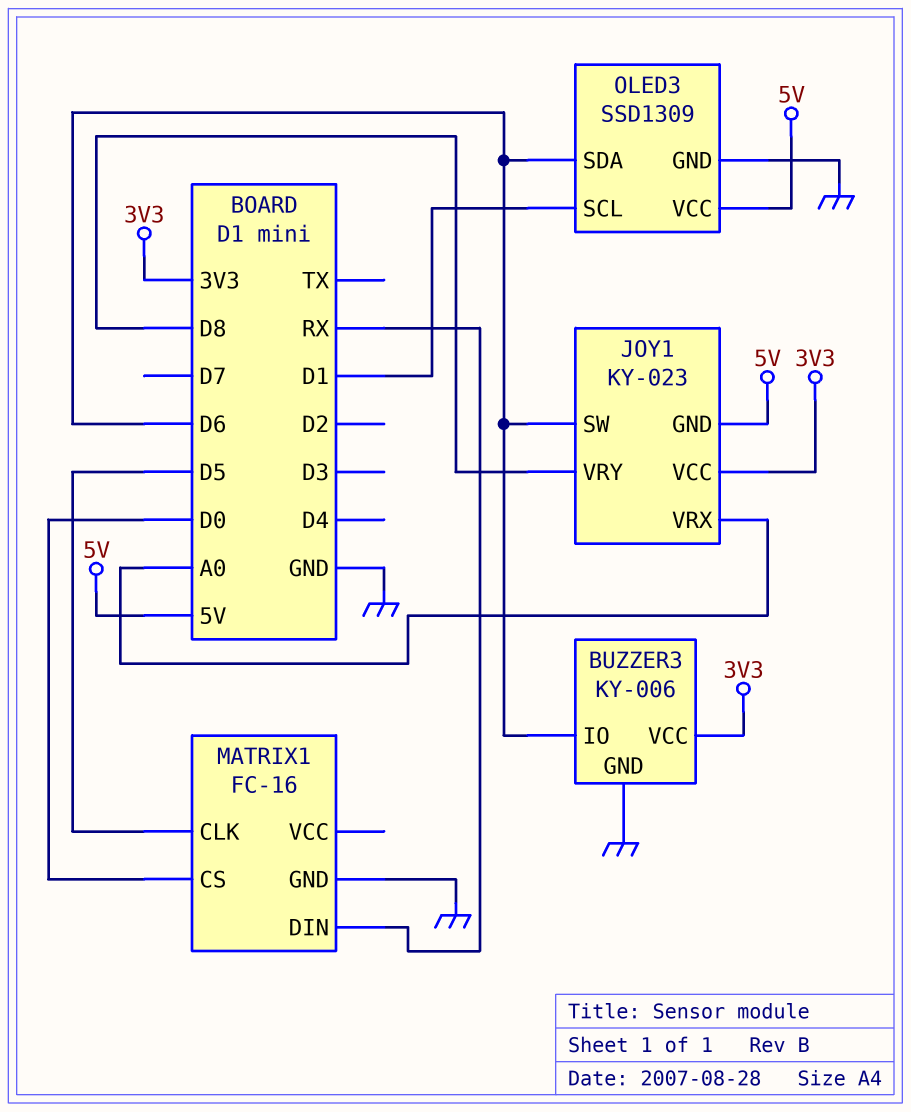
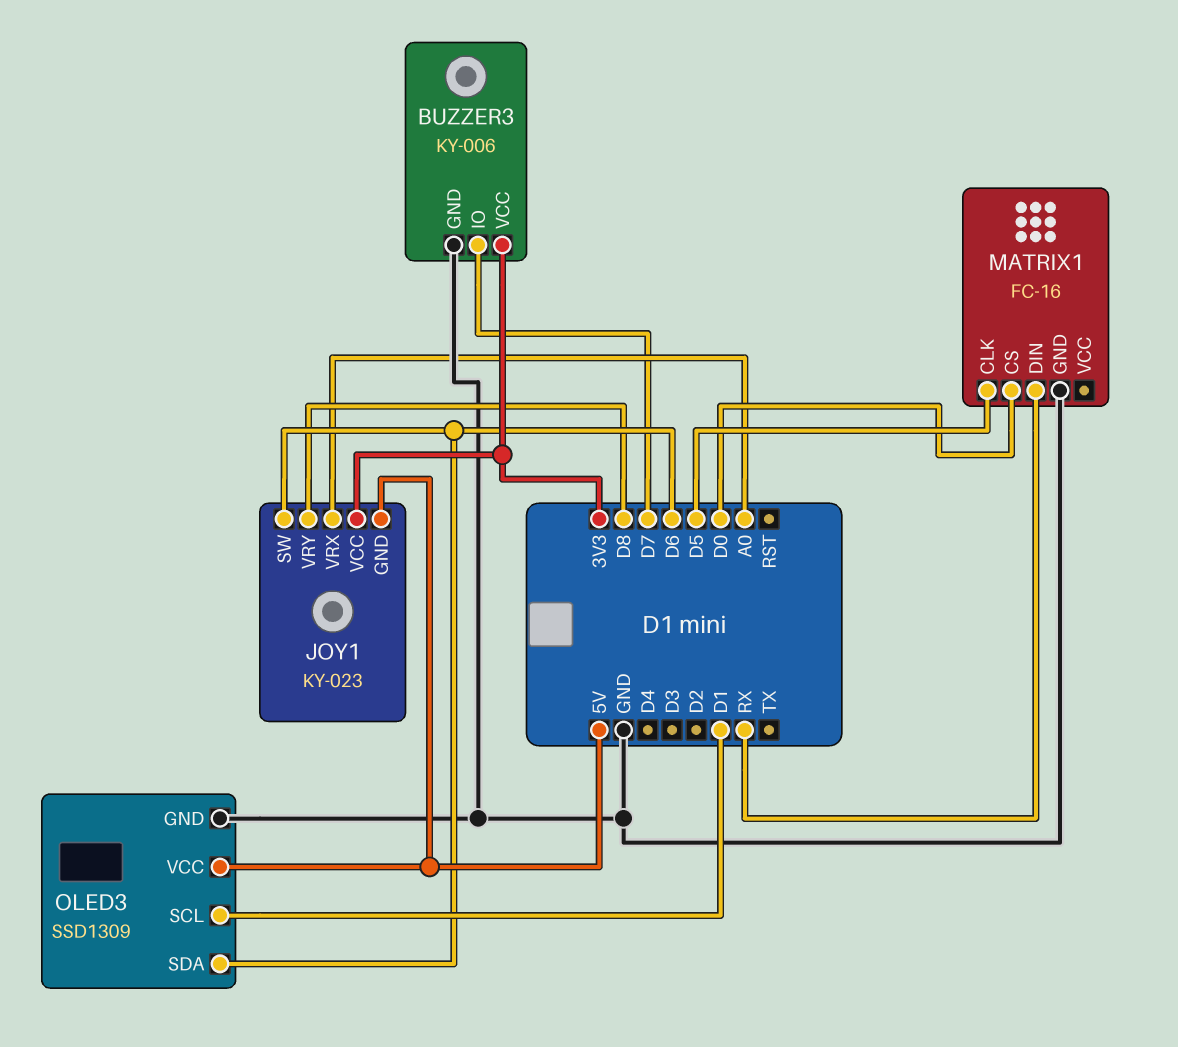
BUZZER3 pin IO: D6 -> D7

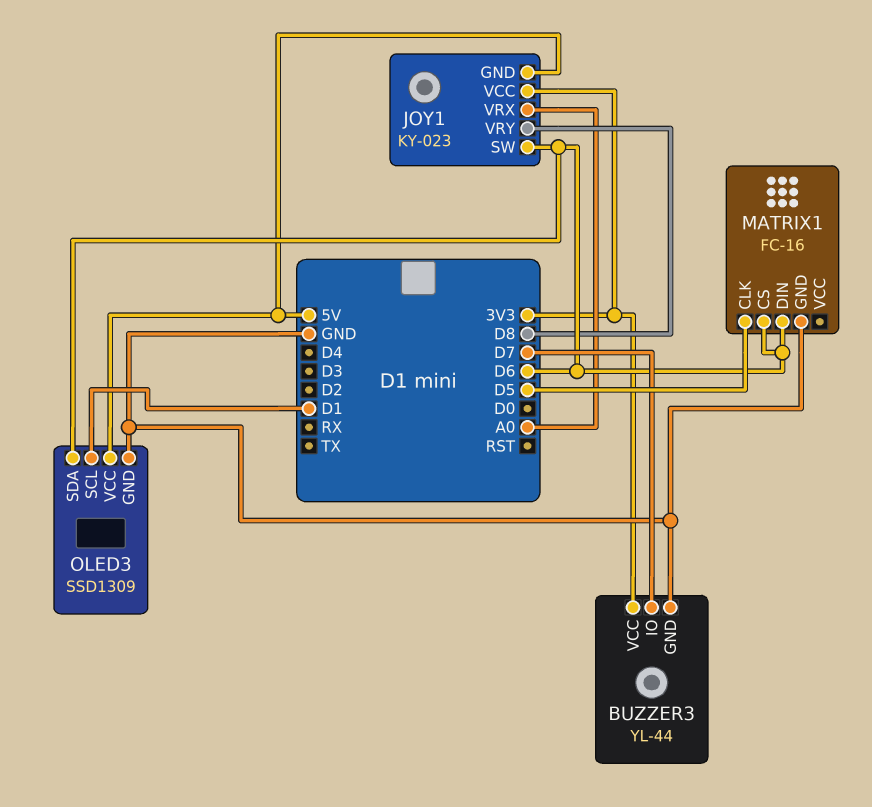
BUZZER3: KY-006 -> YL-44
MATRIX1 pin CS: D0 -> D6
MATRIX1 pin DIN: RX -> D6

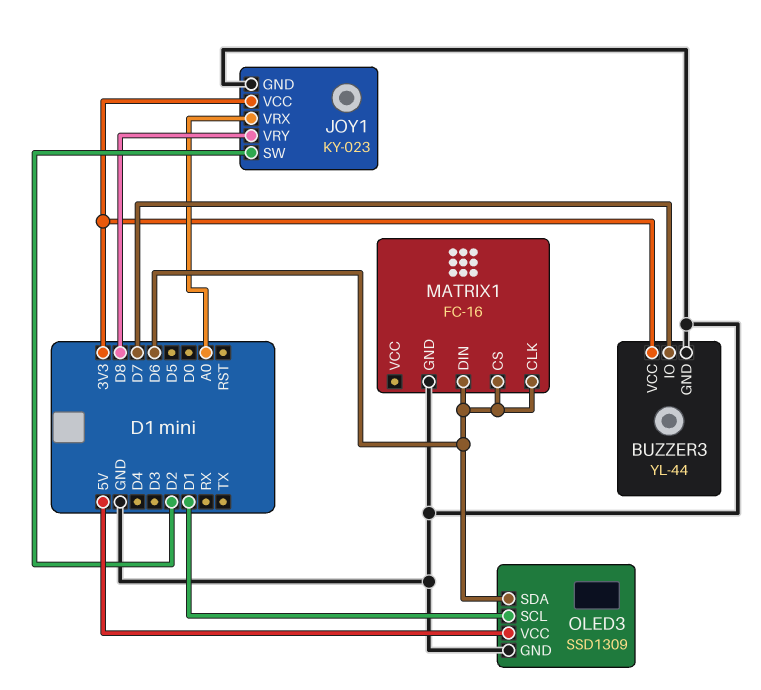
JOY1 pin GND: 5V -> GND
JOY1 pin SW: D6 -> D2
MATRIX1 pin CLK: D5 -> D6

